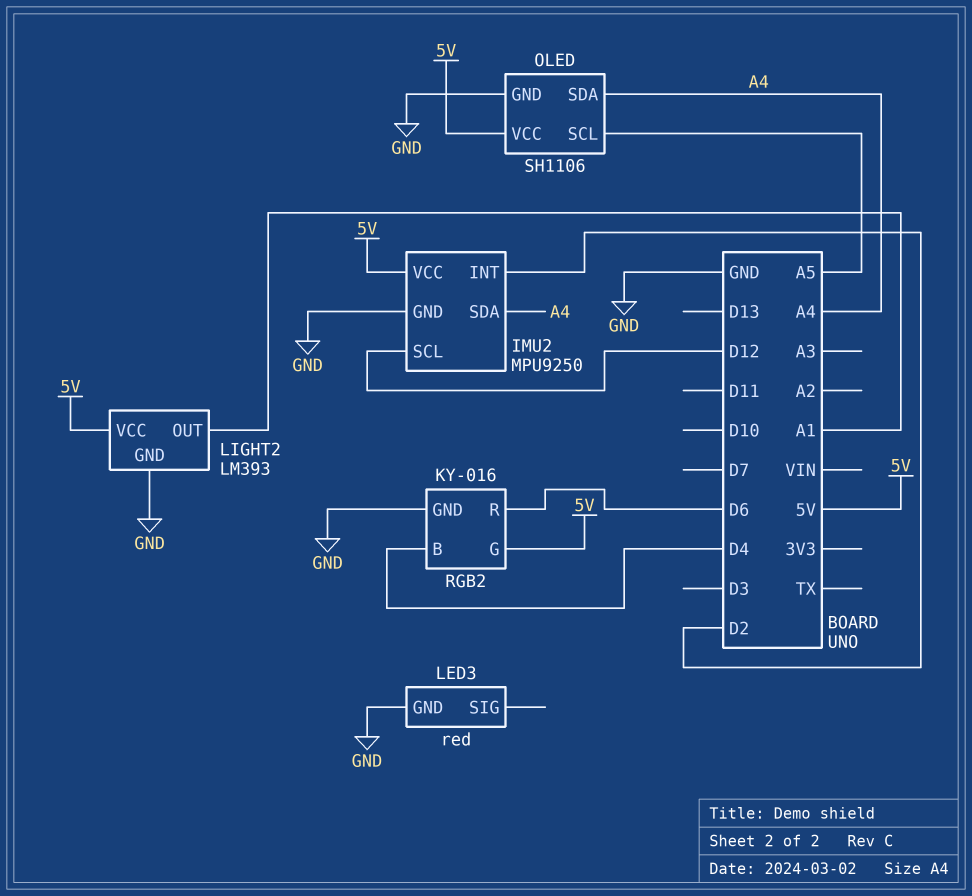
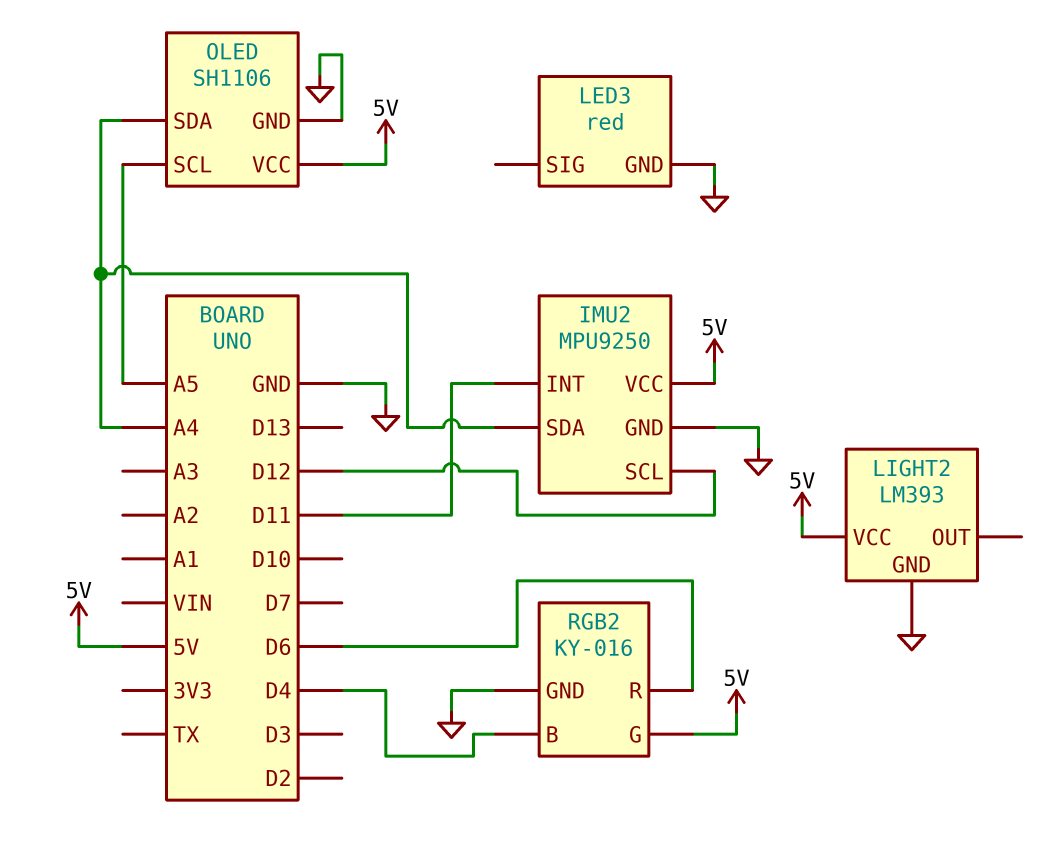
IMU2 pin INT: D2 -> D11
LIGHT2 pin OUT: A1 -> none

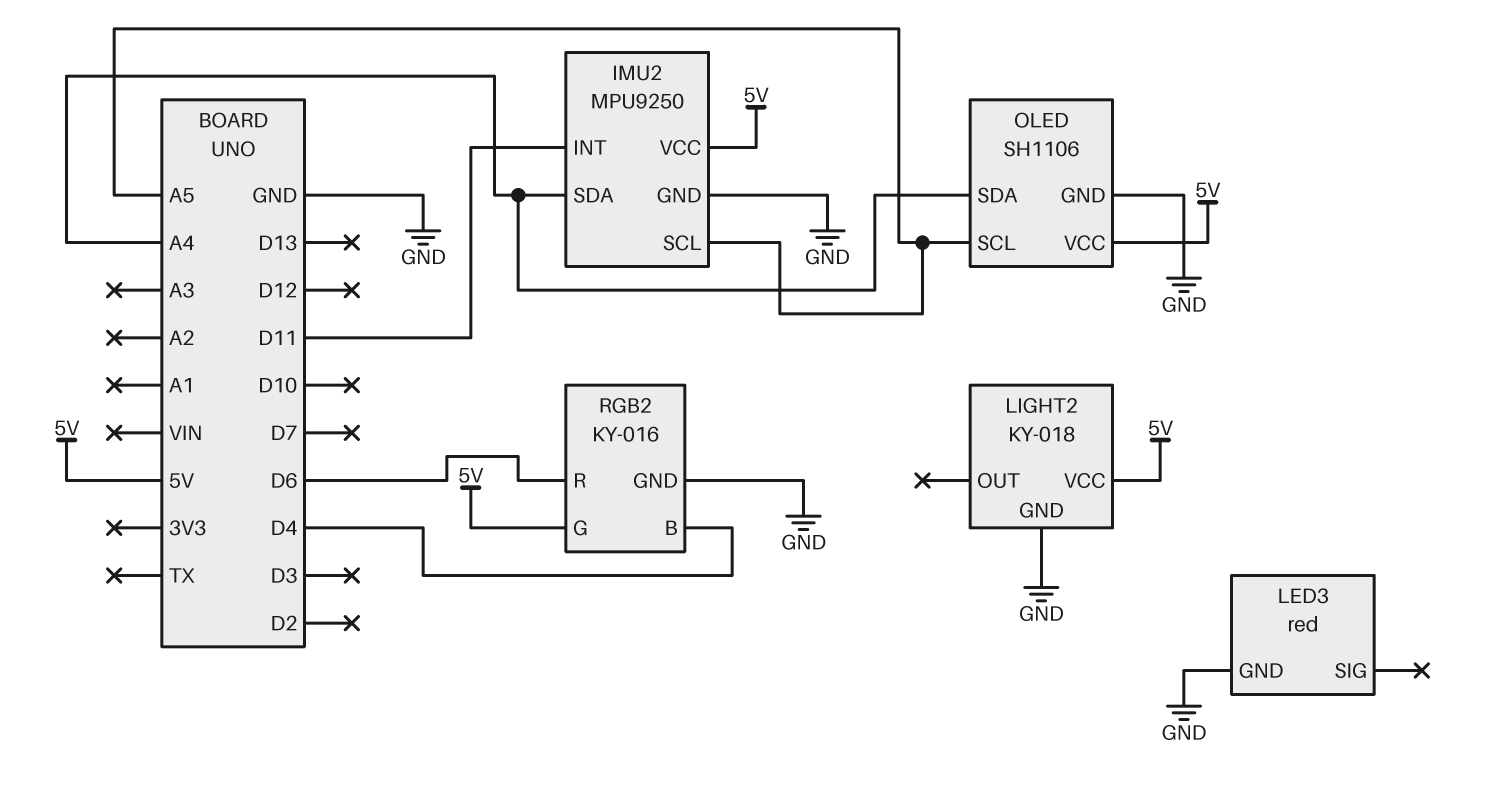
IMU2 pin SCL: D12 -> A5
LIGHT2: LM393 -> KY-018

